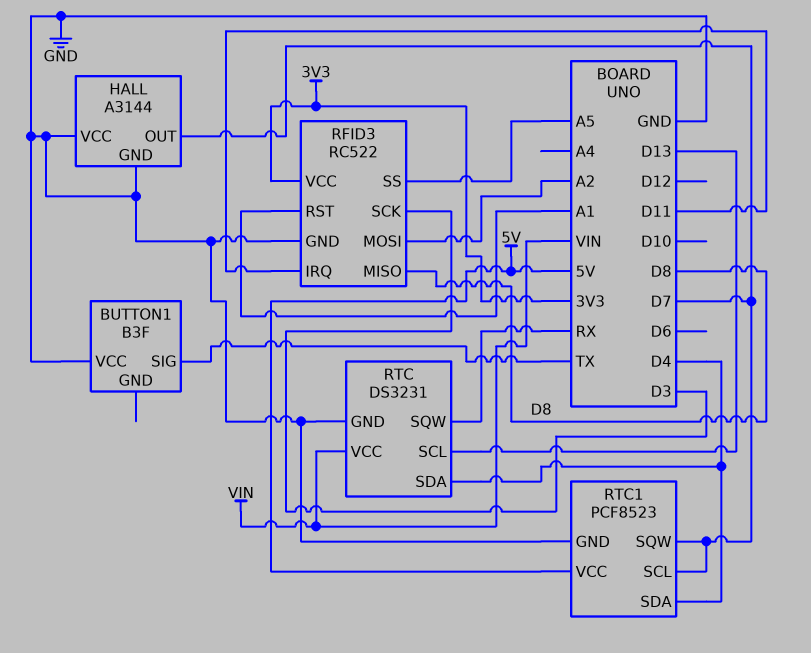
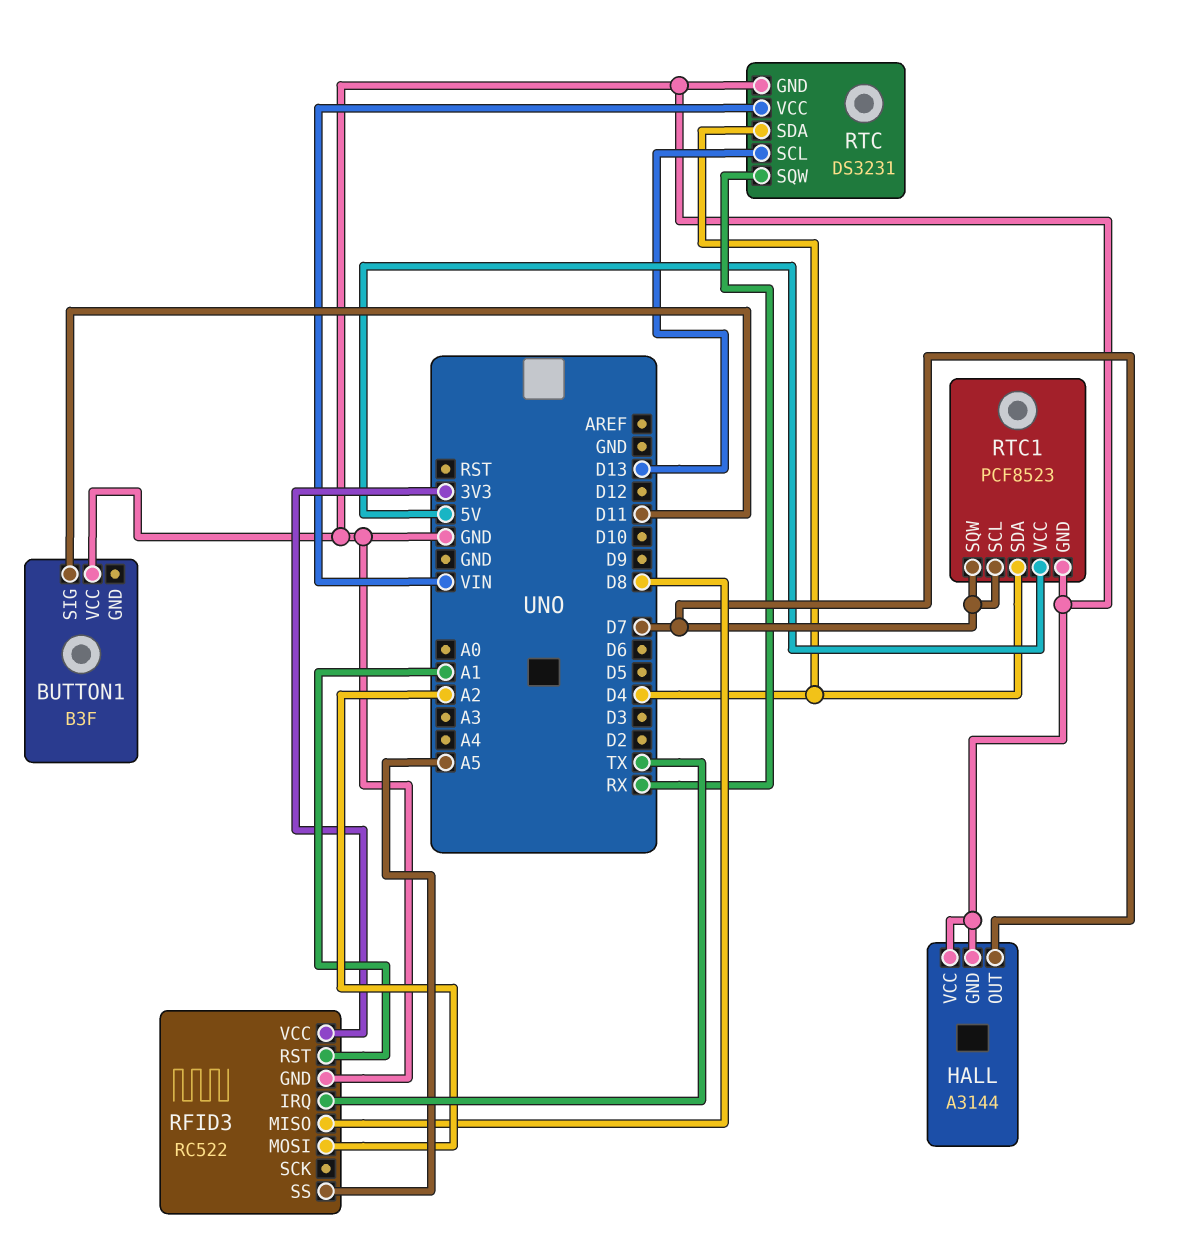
BUTTON1 pin SIG: TX -> D11
RFID3 pin IRQ: D11 -> TX
RFID3 pin SCK: D3 -> none

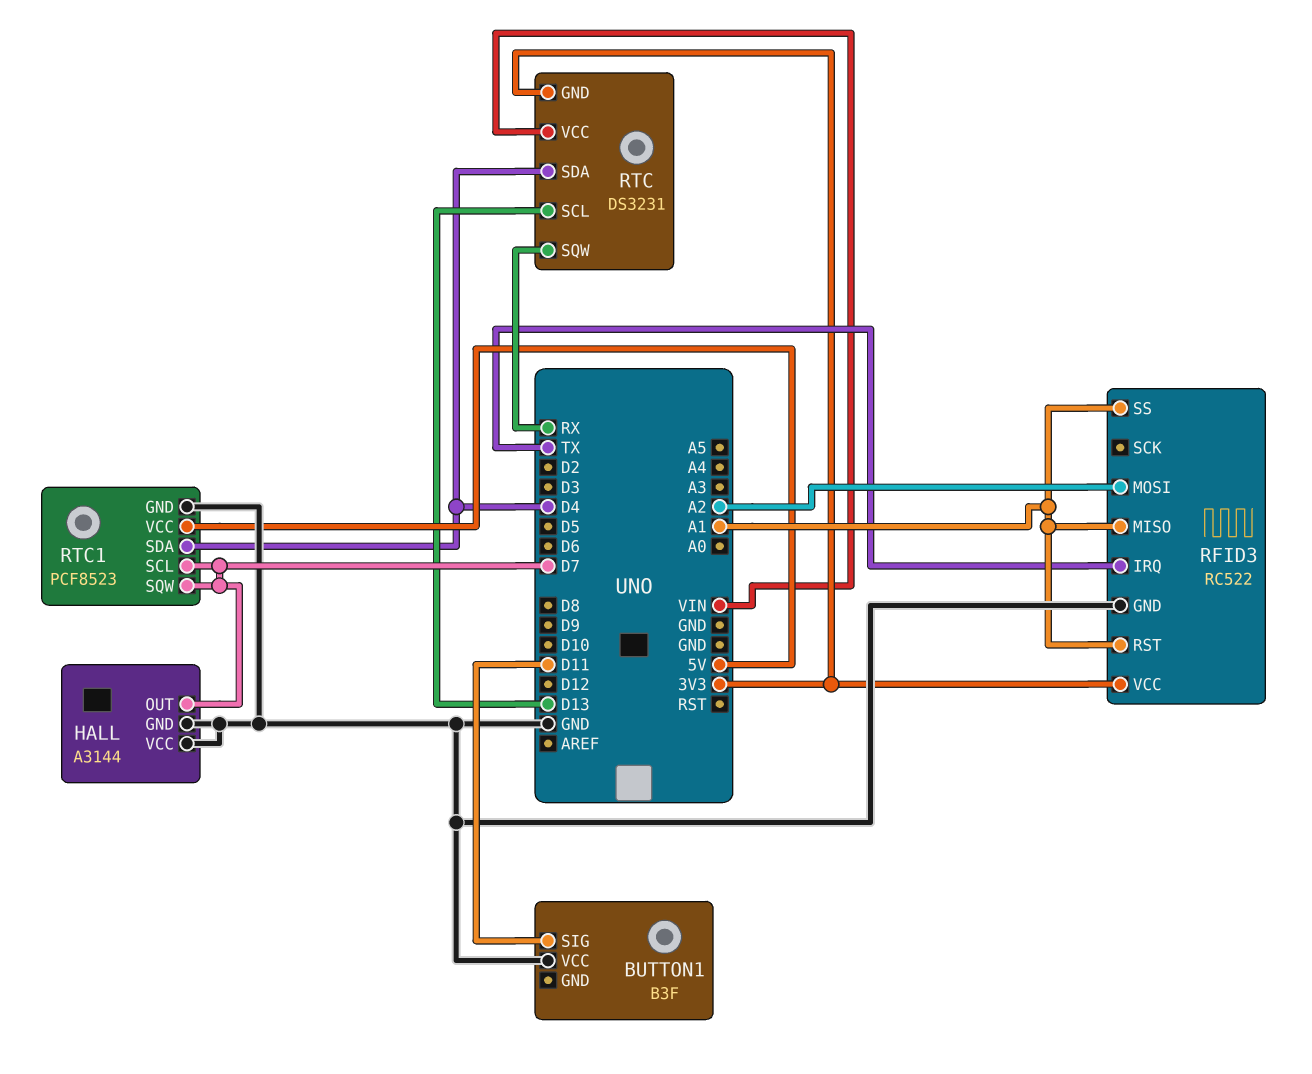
RFID3 pin MISO: D8 -> A1
RFID3 pin SS: A5 -> A1
RTC pin GND: GND -> 3V3

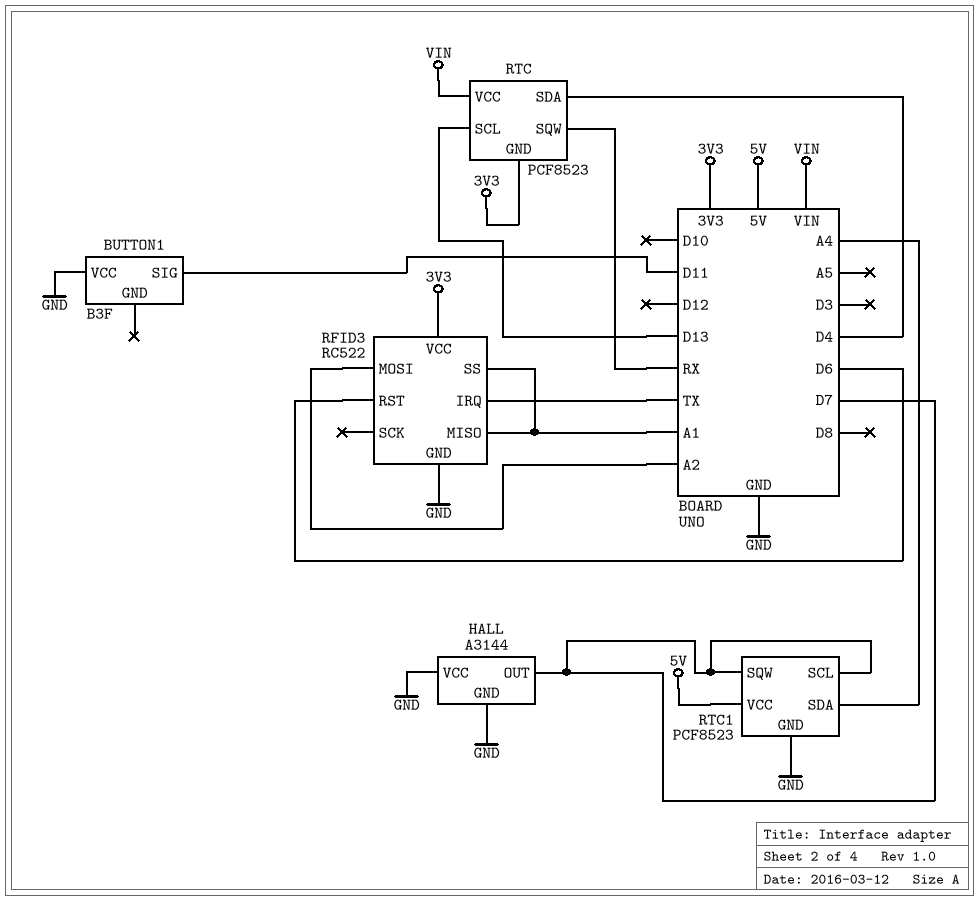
RFID3 pin RST: A1 -> D6
RTC: DS3231 -> PCF8523
RTC1 pin SDA: D4 -> A4

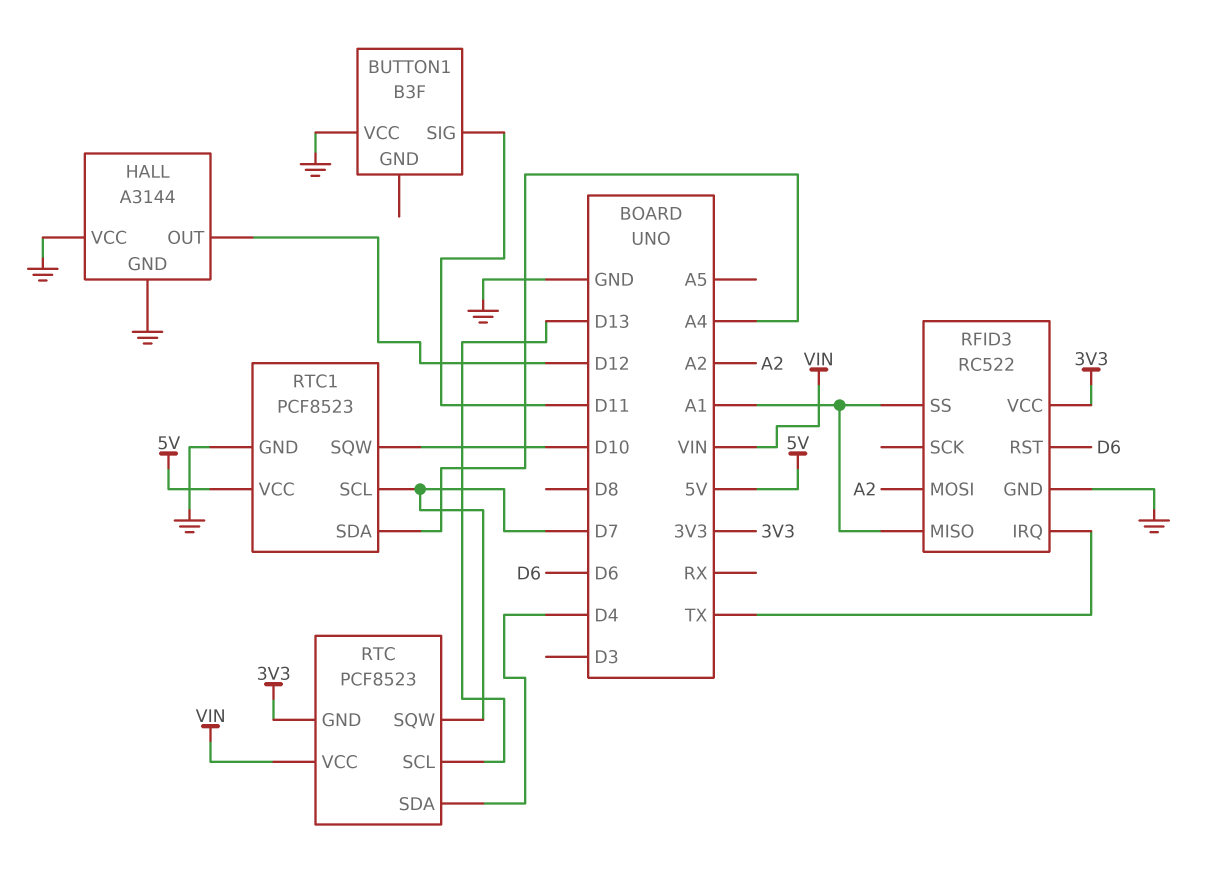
HALL pin OUT: D7 -> D12
RTC pin SQW: RX -> D7
RTC1 pin SQW: D7 -> D10

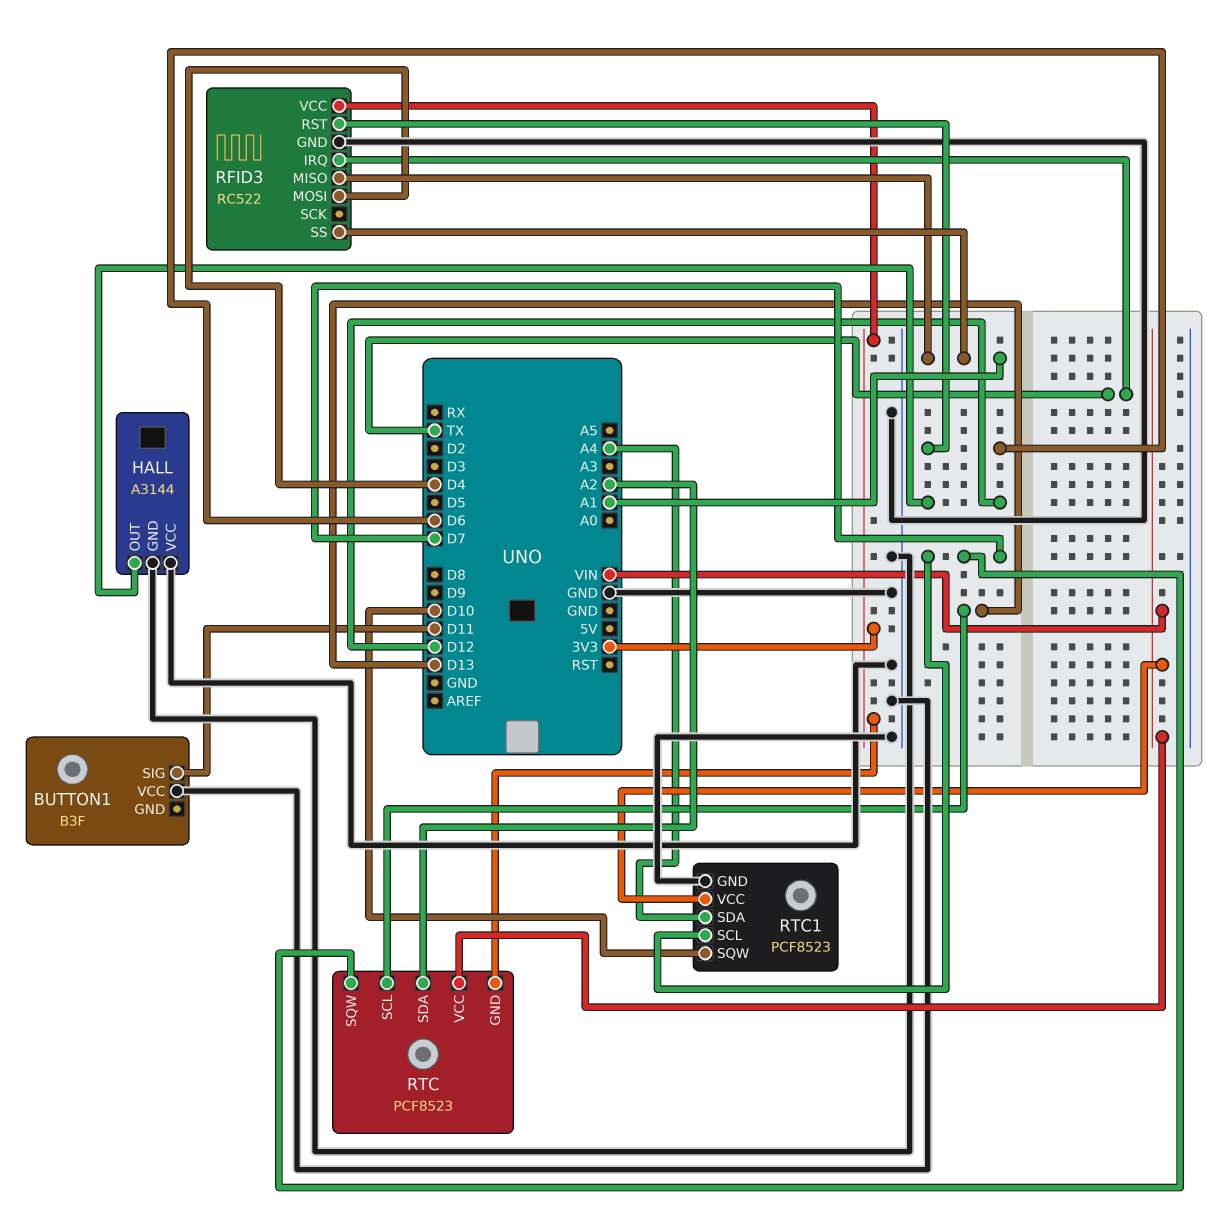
RFID3 pin MOSI: A2 -> D4
RTC pin SDA: D4 -> A2
RTC1 pin VCC: 5V -> VIN

